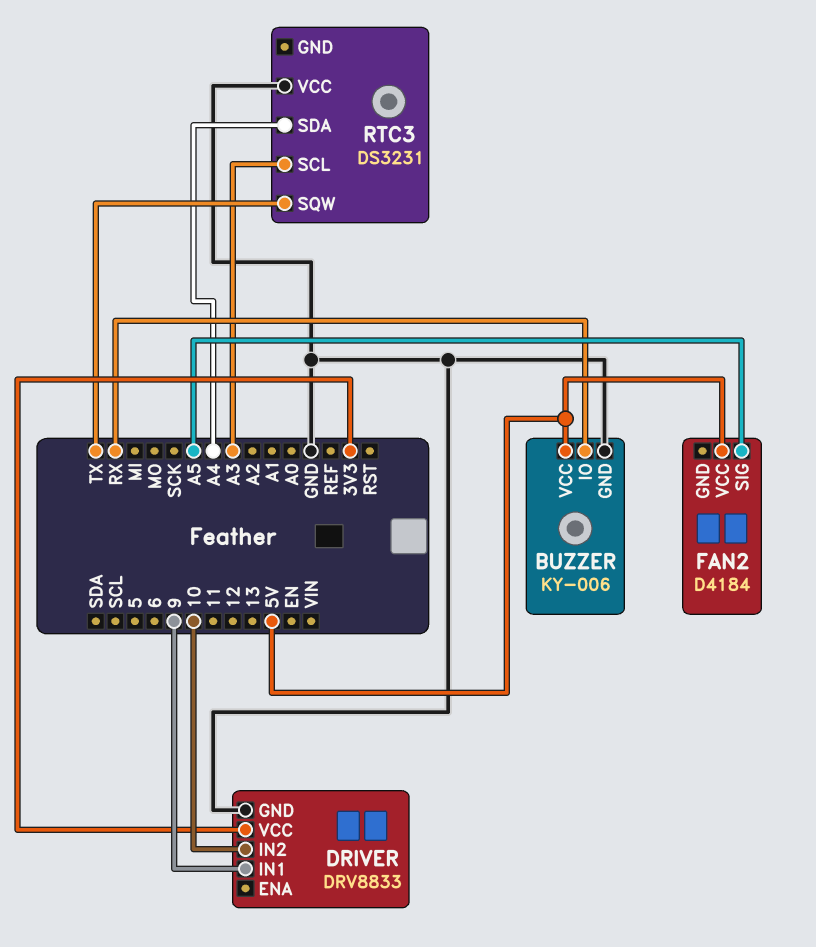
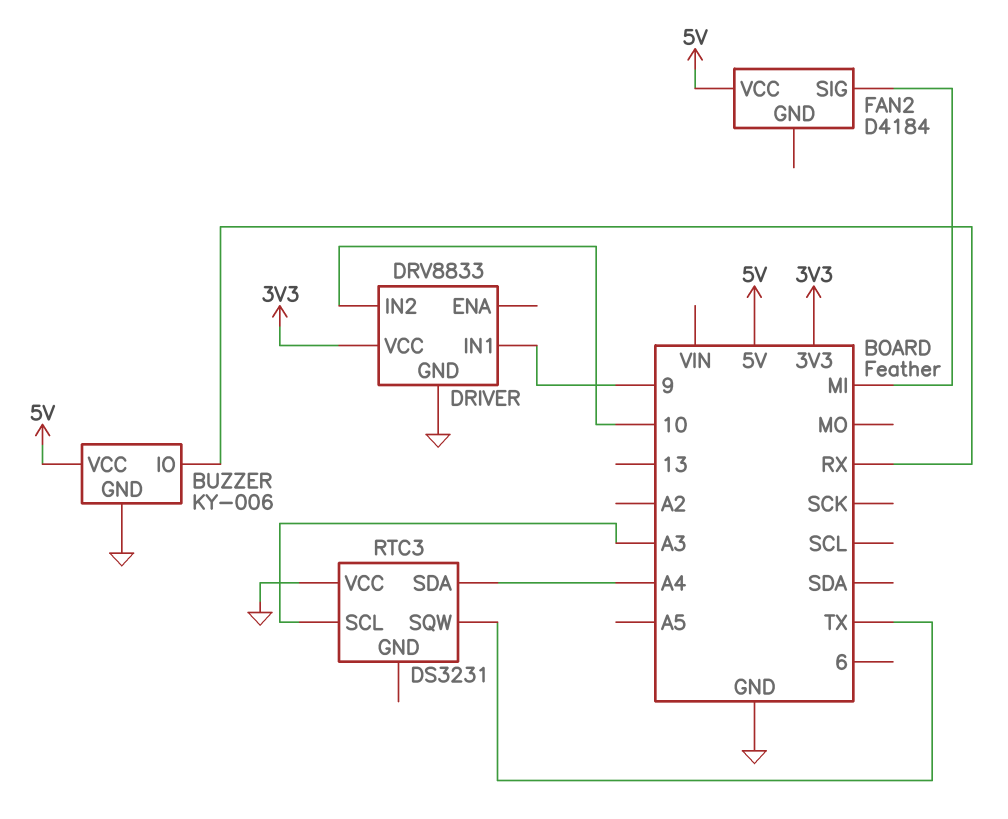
FAN2 pin SIG: A5 -> MI

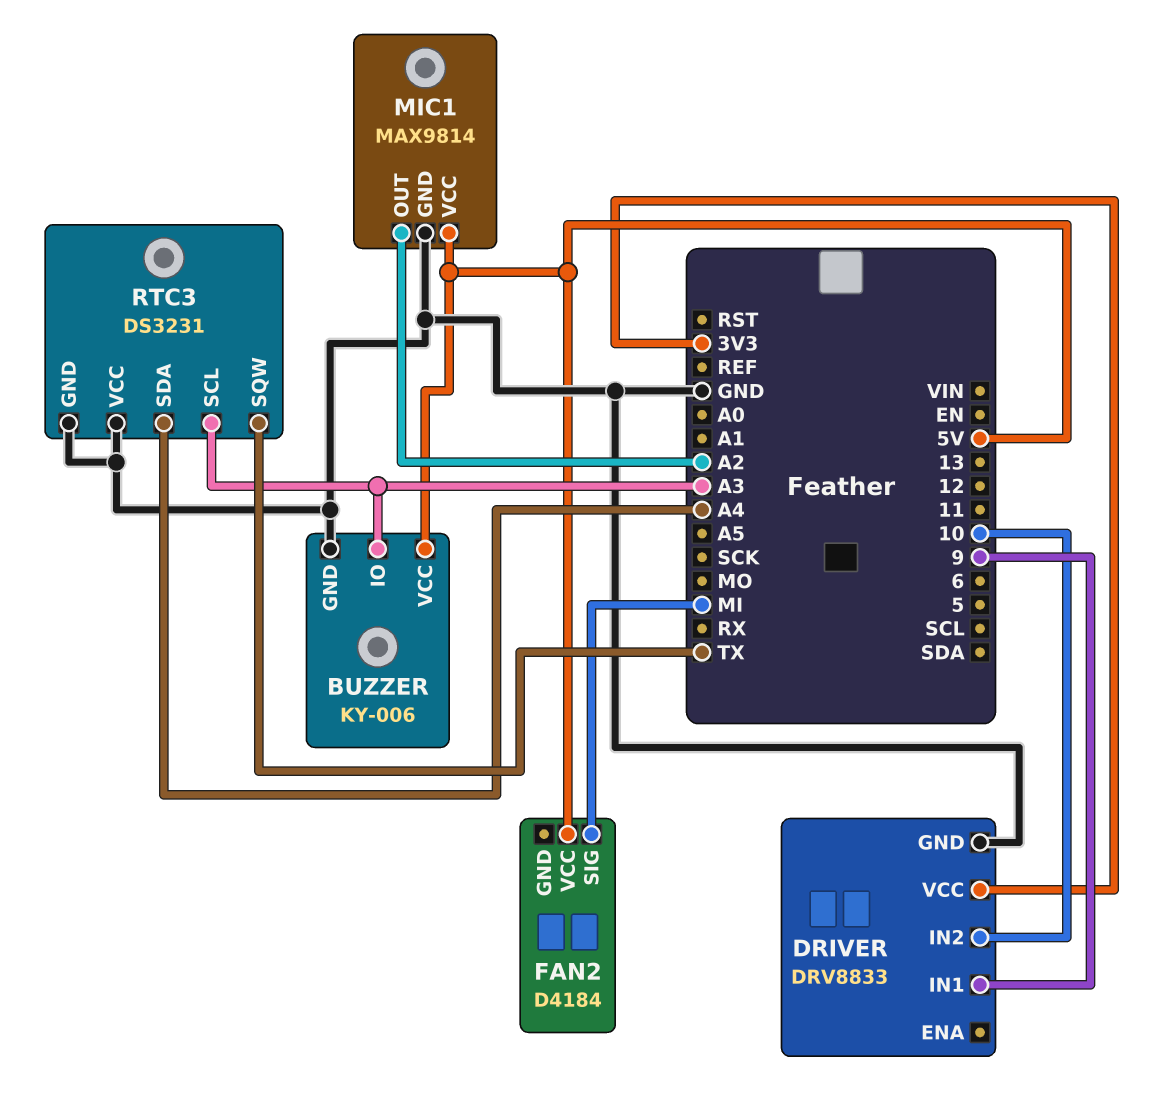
BUZZER pin IO: RX -> A3
MIC1: none -> MAX9814
MIC1 pin GND: none -> GND
MIC1 pin OUT: none -> A2
MIC1 pin VCC: none -> 5V
RTC3 pin GND: none -> GND

